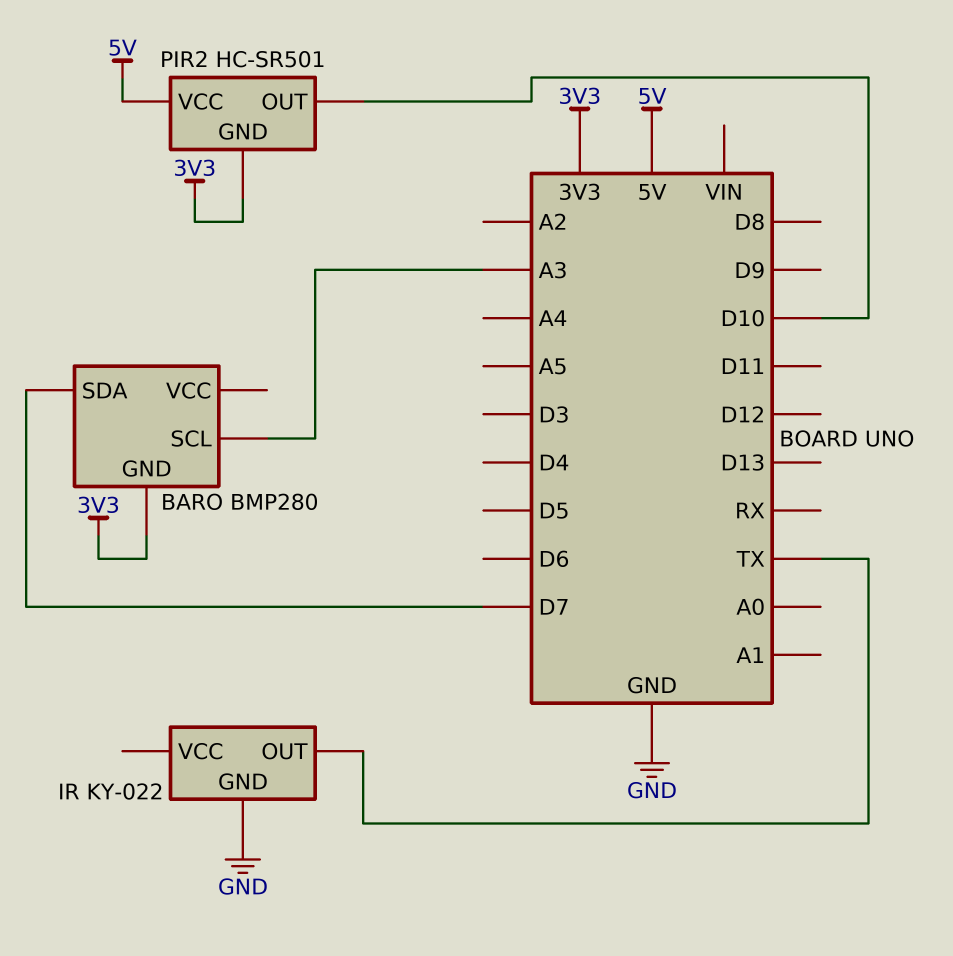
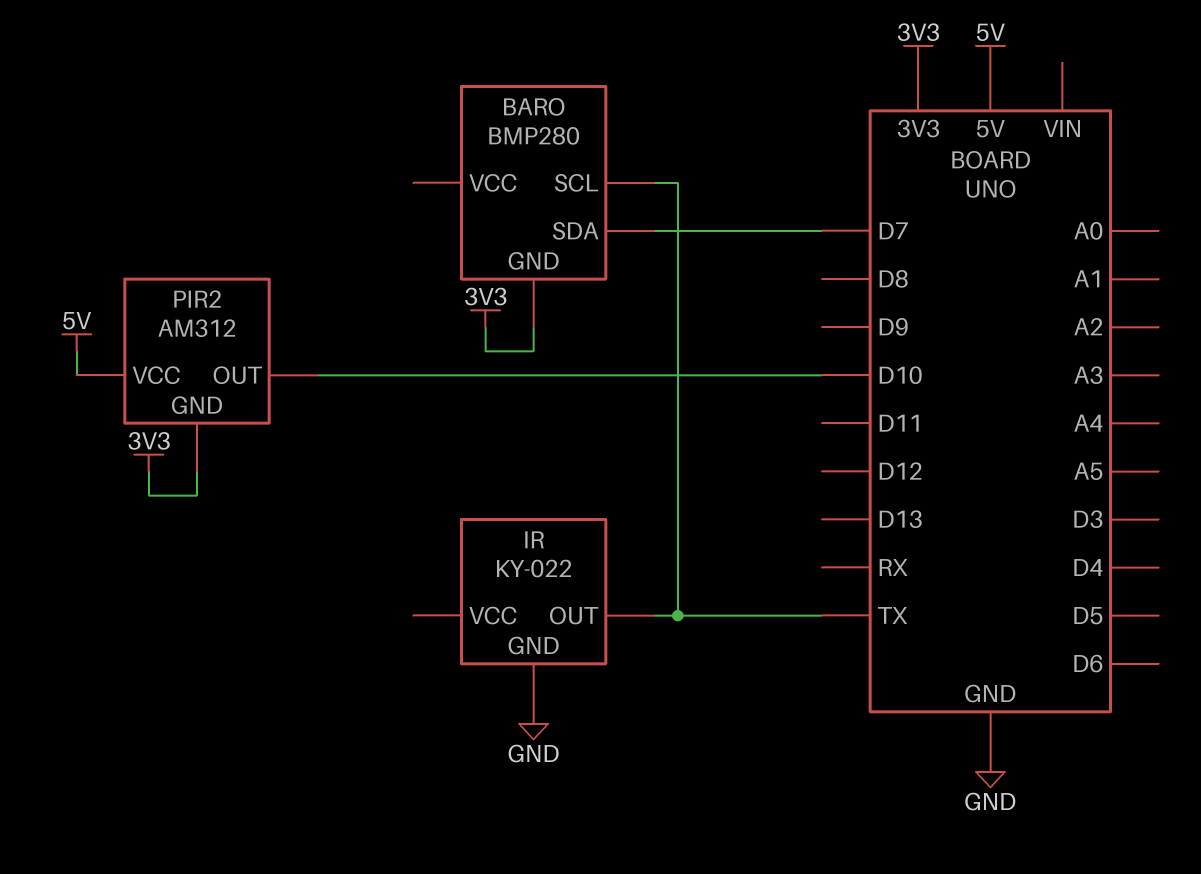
BARO pin SCL: A3 -> TX
PIR2: HC-SR501 -> AM312

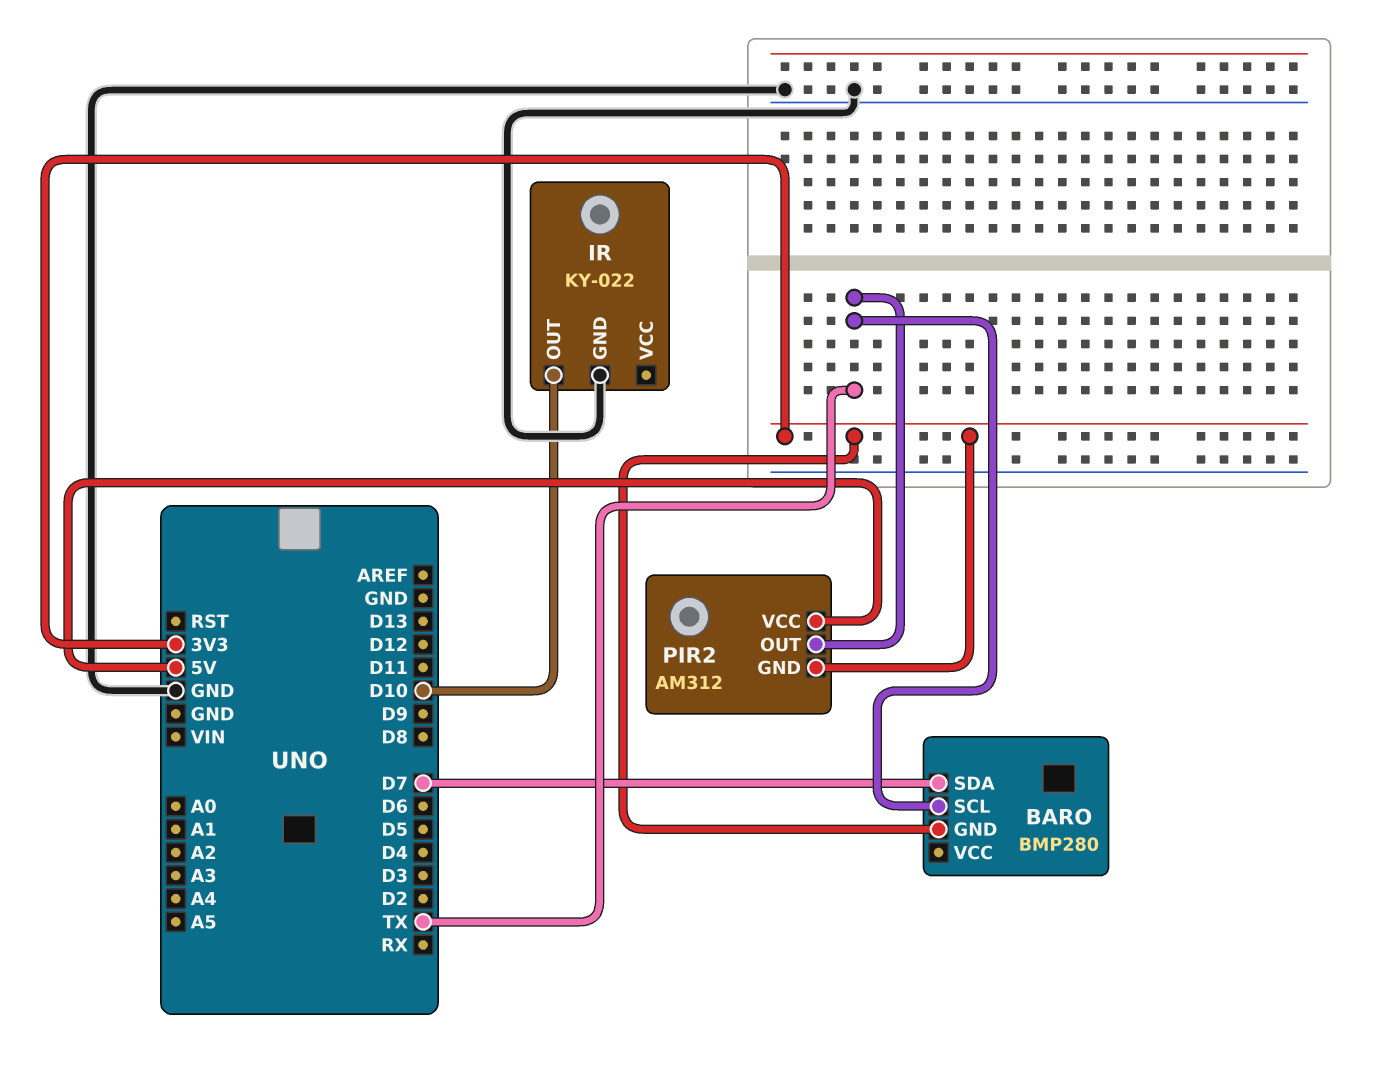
IR pin OUT: TX -> D10
PIR2 pin OUT: D10 -> TX

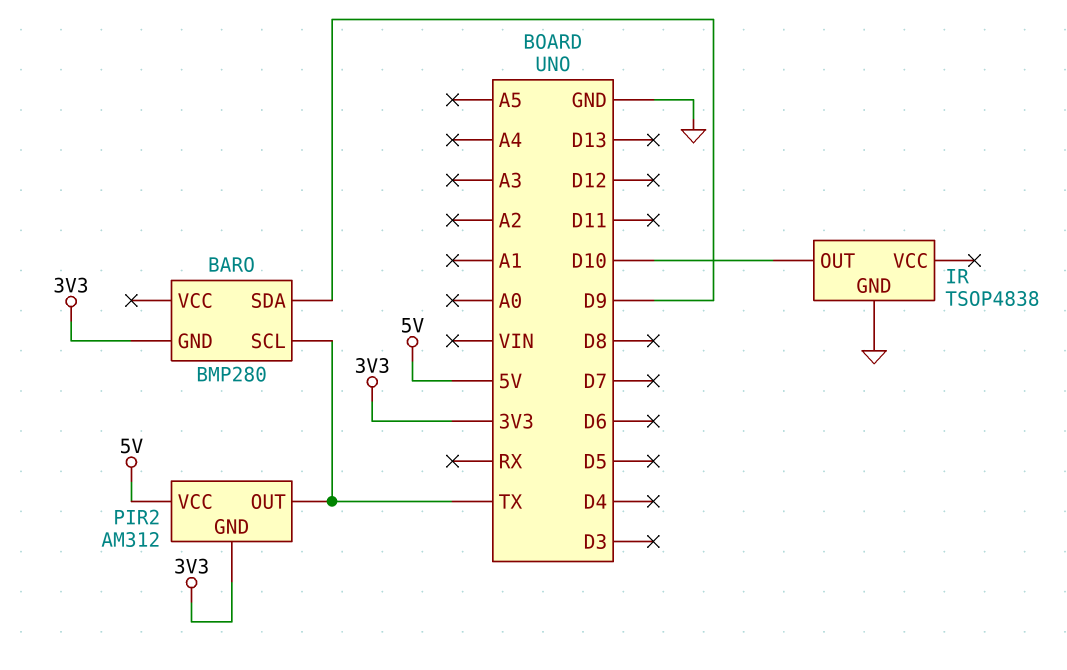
BARO pin SDA: D7 -> D9
IR: KY-022 -> TSOP4838

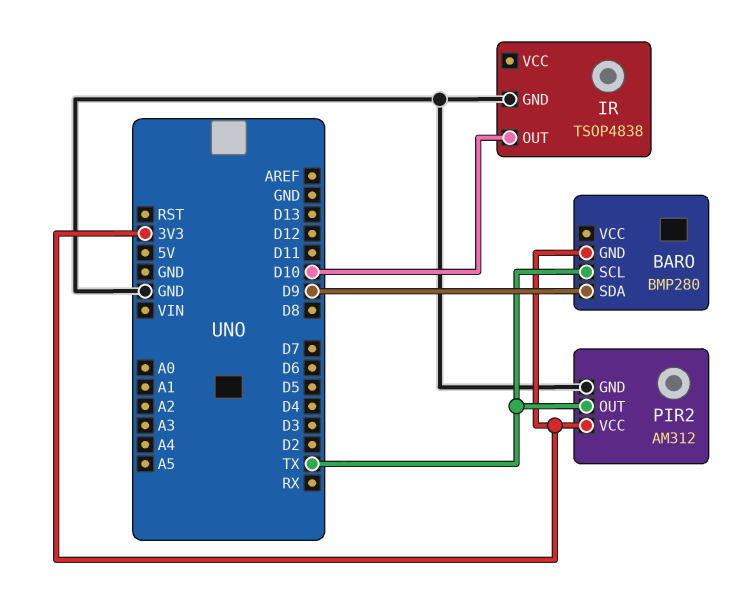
PIR2 pin GND: 3V3 -> GND
PIR2 pin VCC: 5V -> 3V3

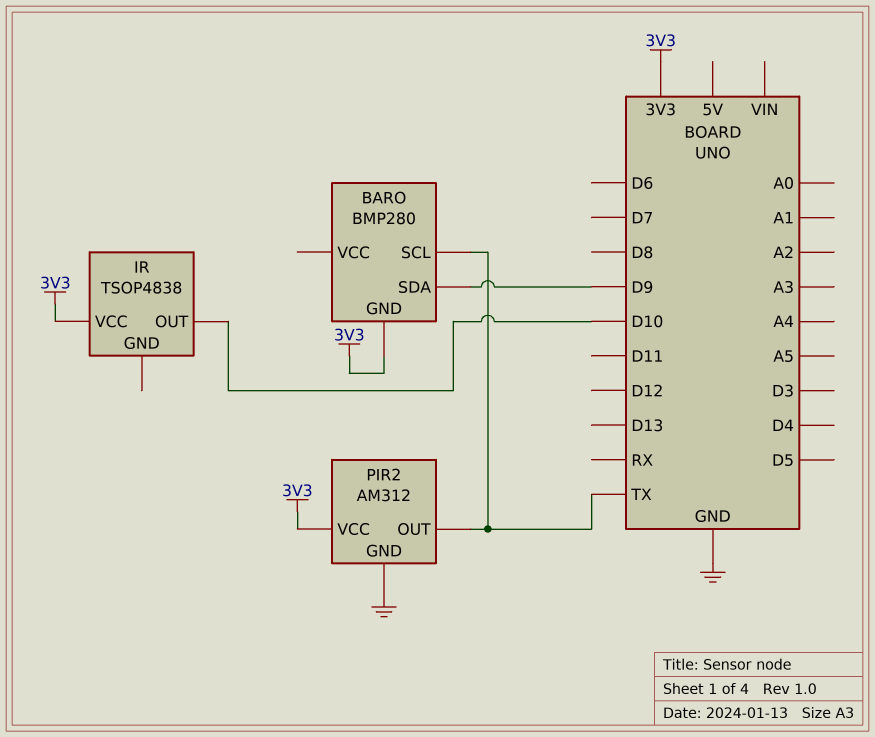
IR pin GND: GND -> none
IR pin VCC: none -> 3V3

